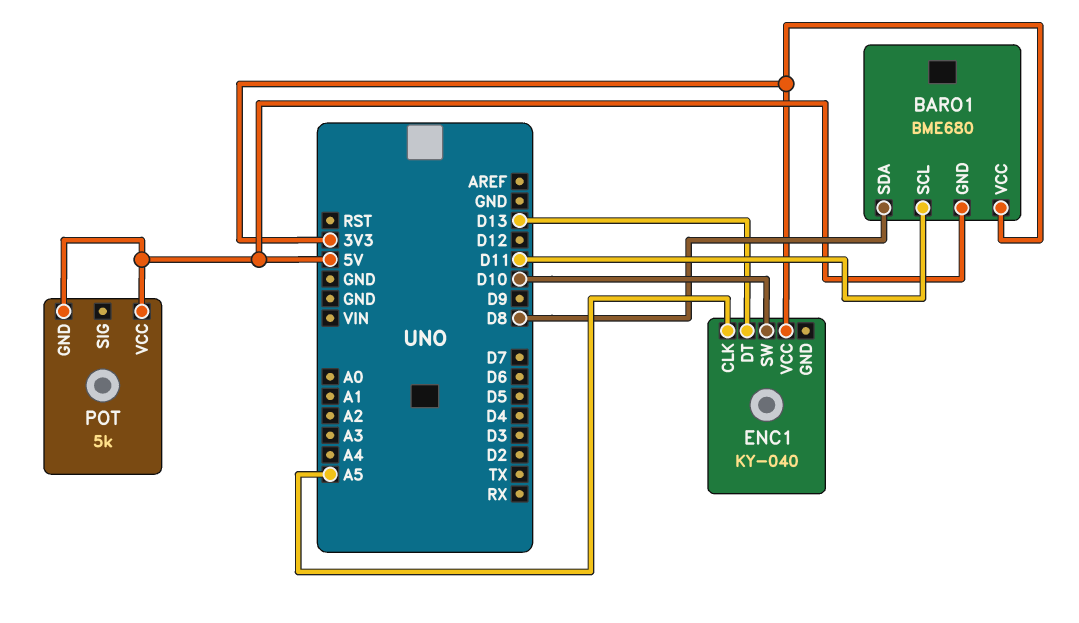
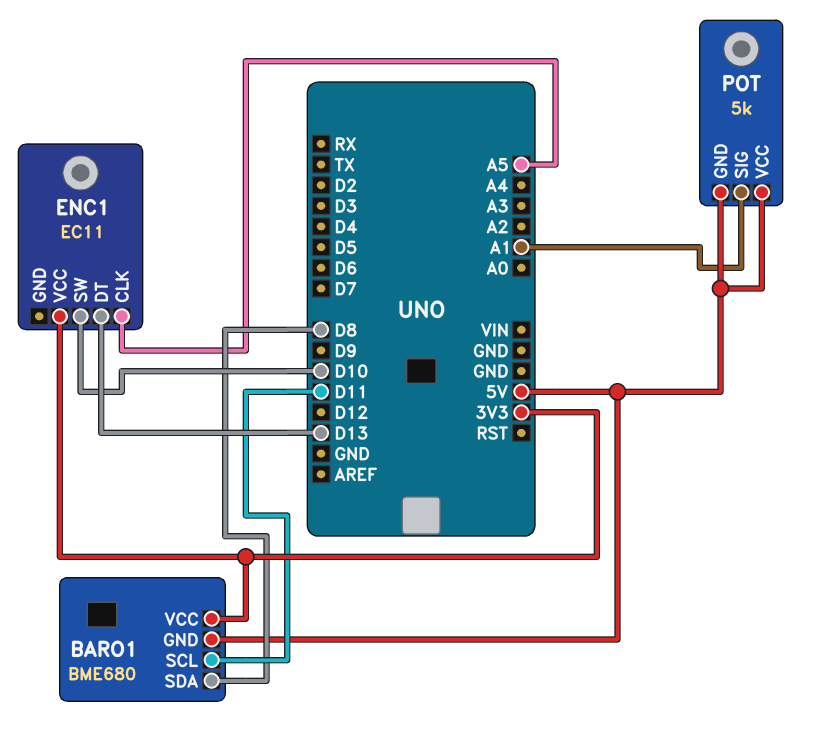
ENC1: KY-040 -> EC11
POT pin SIG: none -> A1

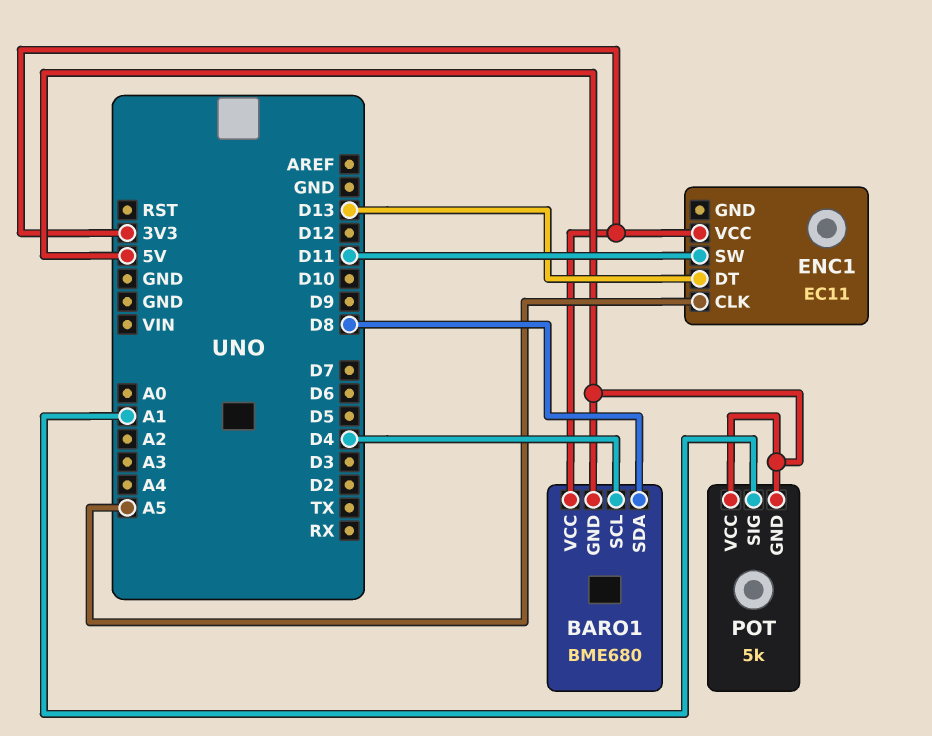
BARO1 pin SCL: D11 -> D4
ENC1 pin SW: D10 -> D11

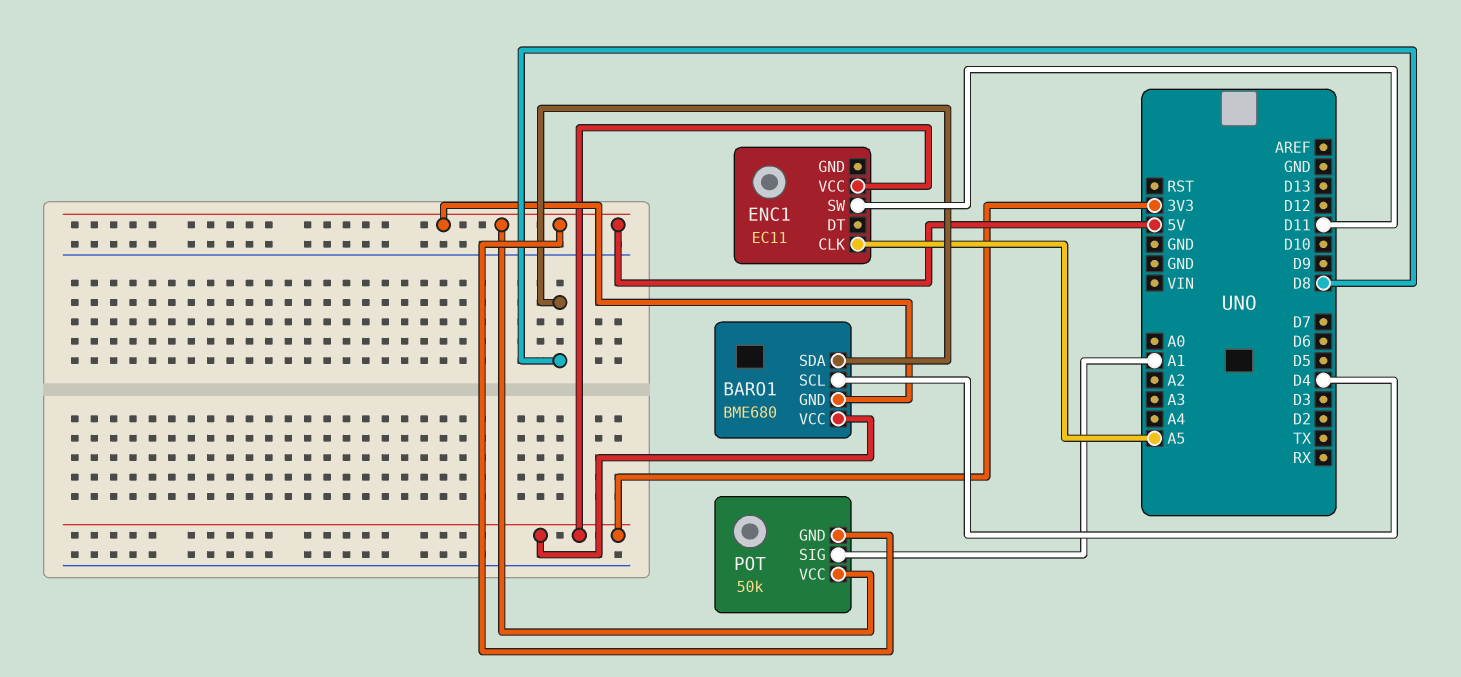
ENC1 pin DT: D13 -> none
POT: 5k -> 50k

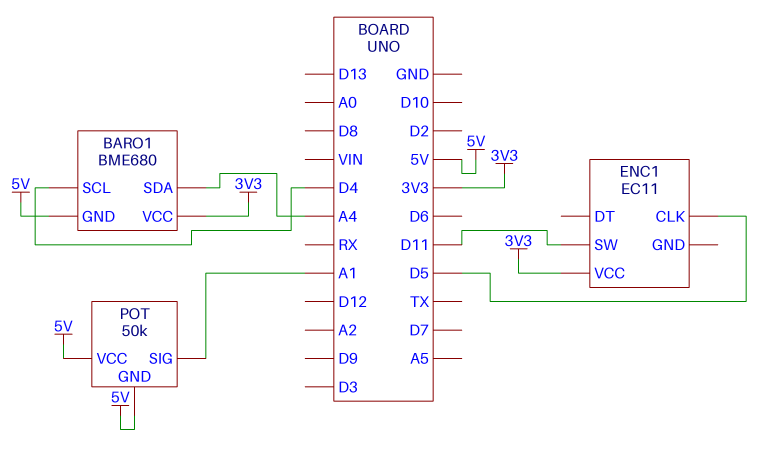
BARO1 pin SDA: D8 -> A4
ENC1 pin CLK: A5 -> D5

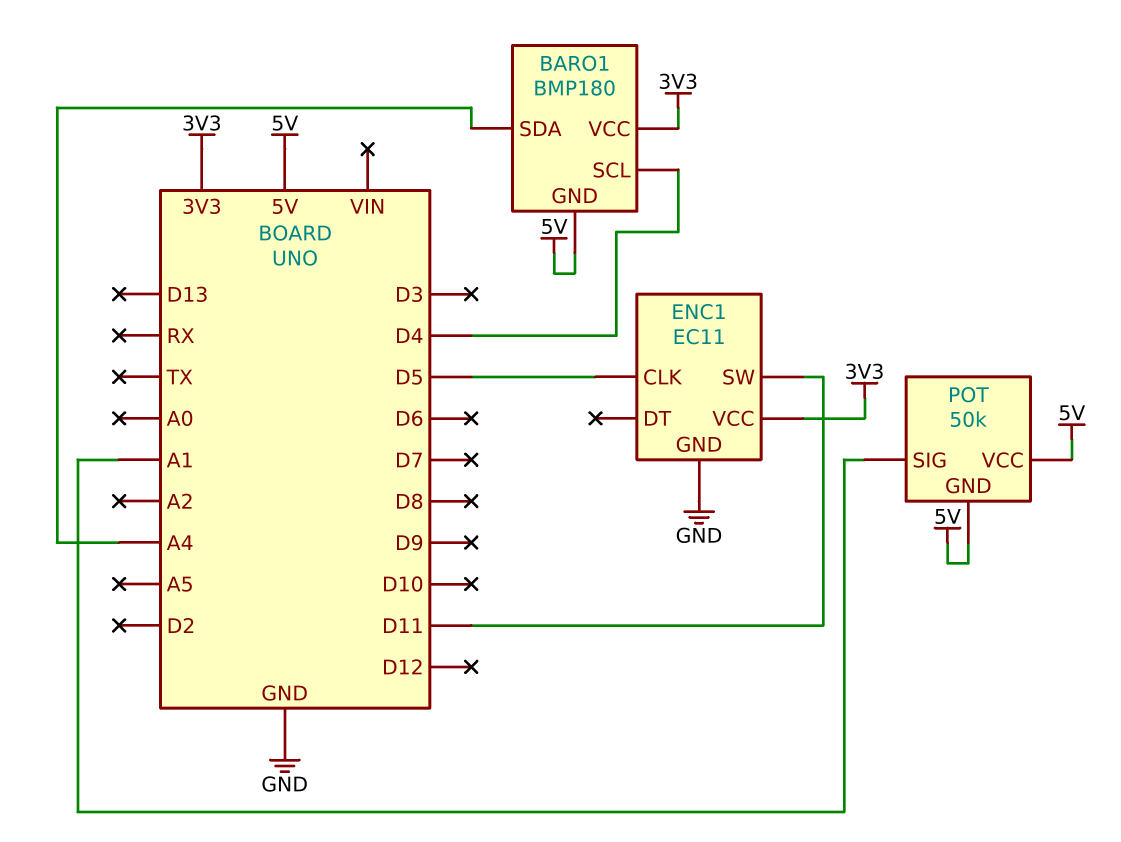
BARO1: BME680 -> BMP180
ENC1 pin GND: none -> GND

